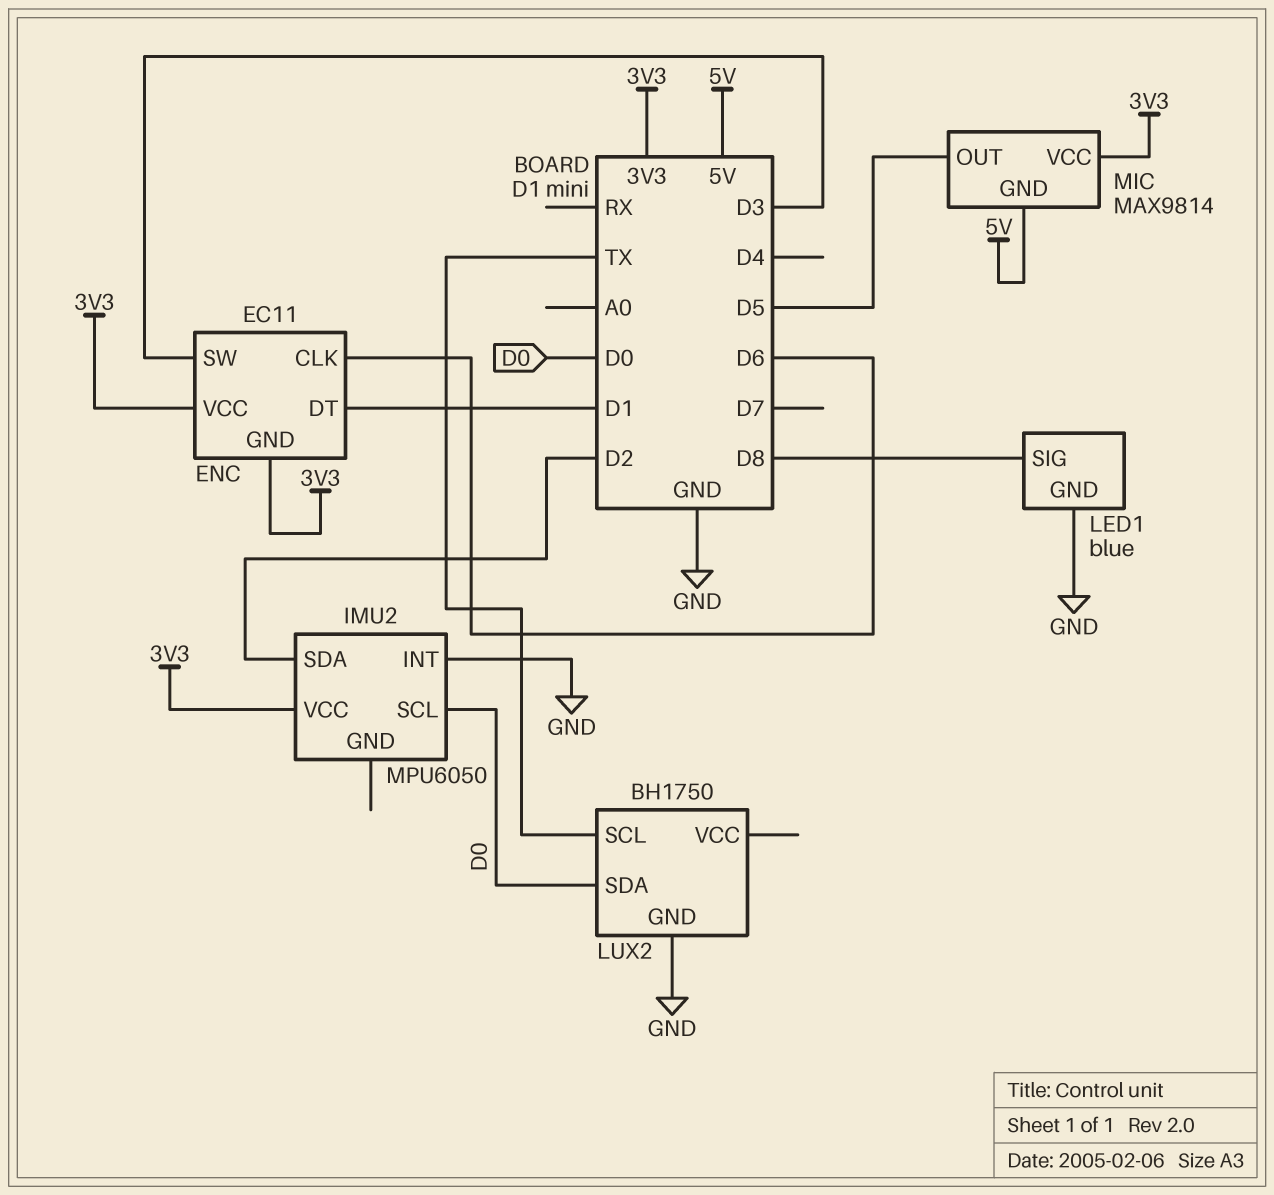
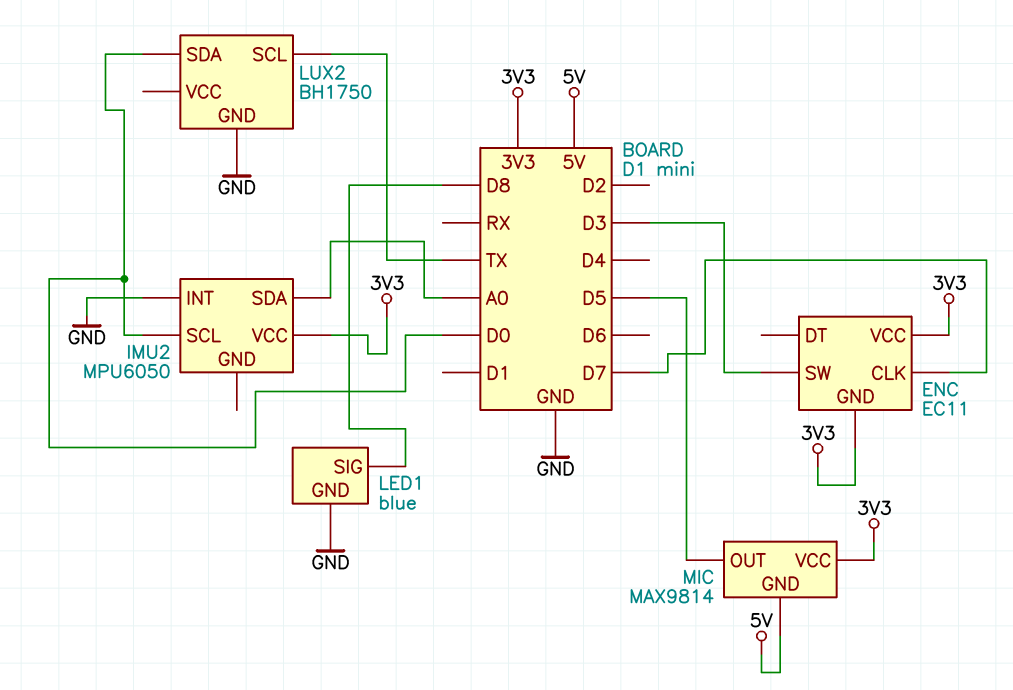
ENC pin CLK: D6 -> D7
ENC pin DT: D1 -> none
IMU2 pin SDA: D2 -> A0

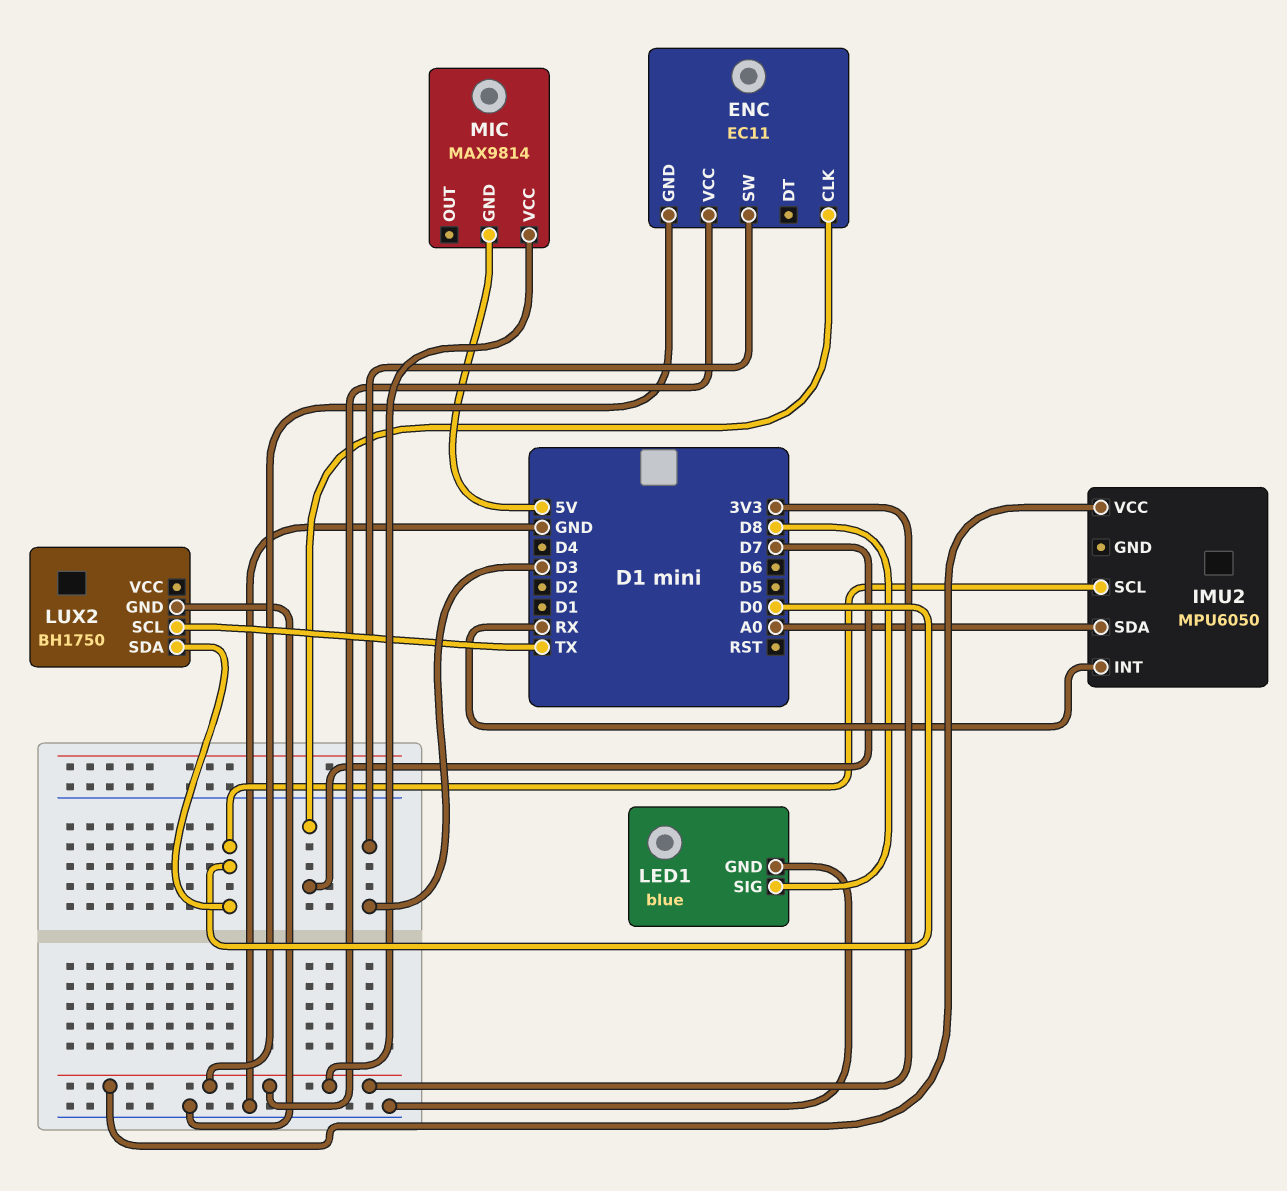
IMU2 pin INT: GND -> RX
MIC pin OUT: D5 -> none

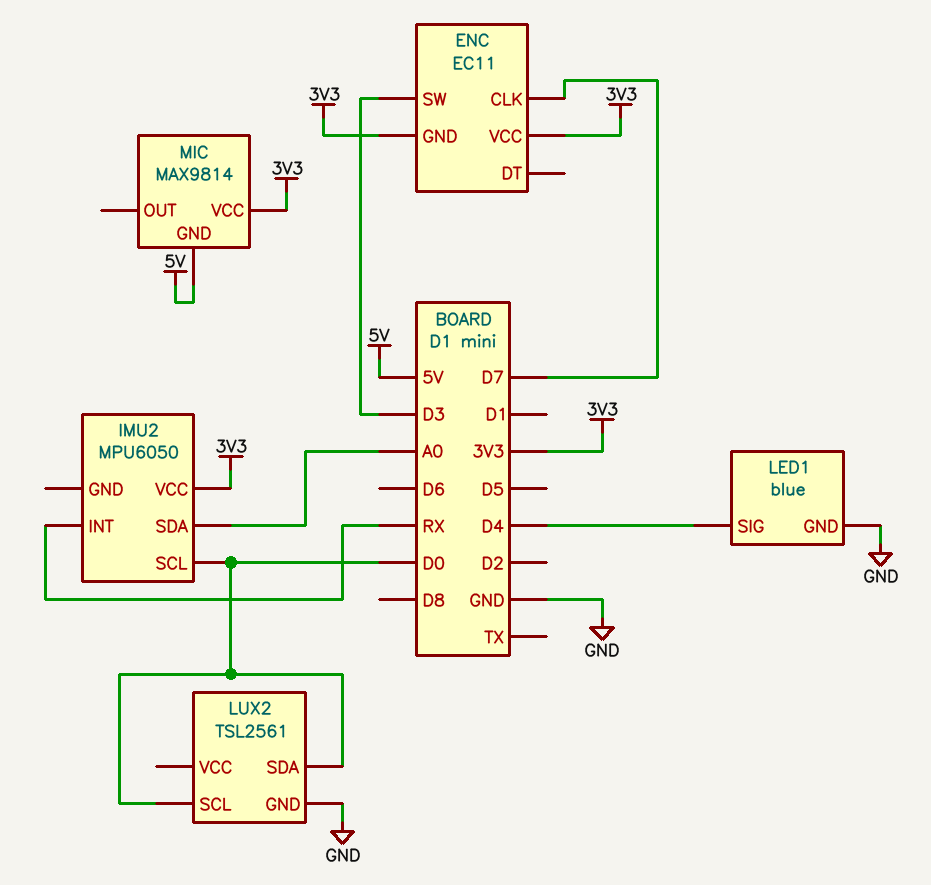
LED1 pin SIG: D8 -> D4
LUX2: BH1750 -> TSL2561
LUX2 pin SCL: TX -> D0

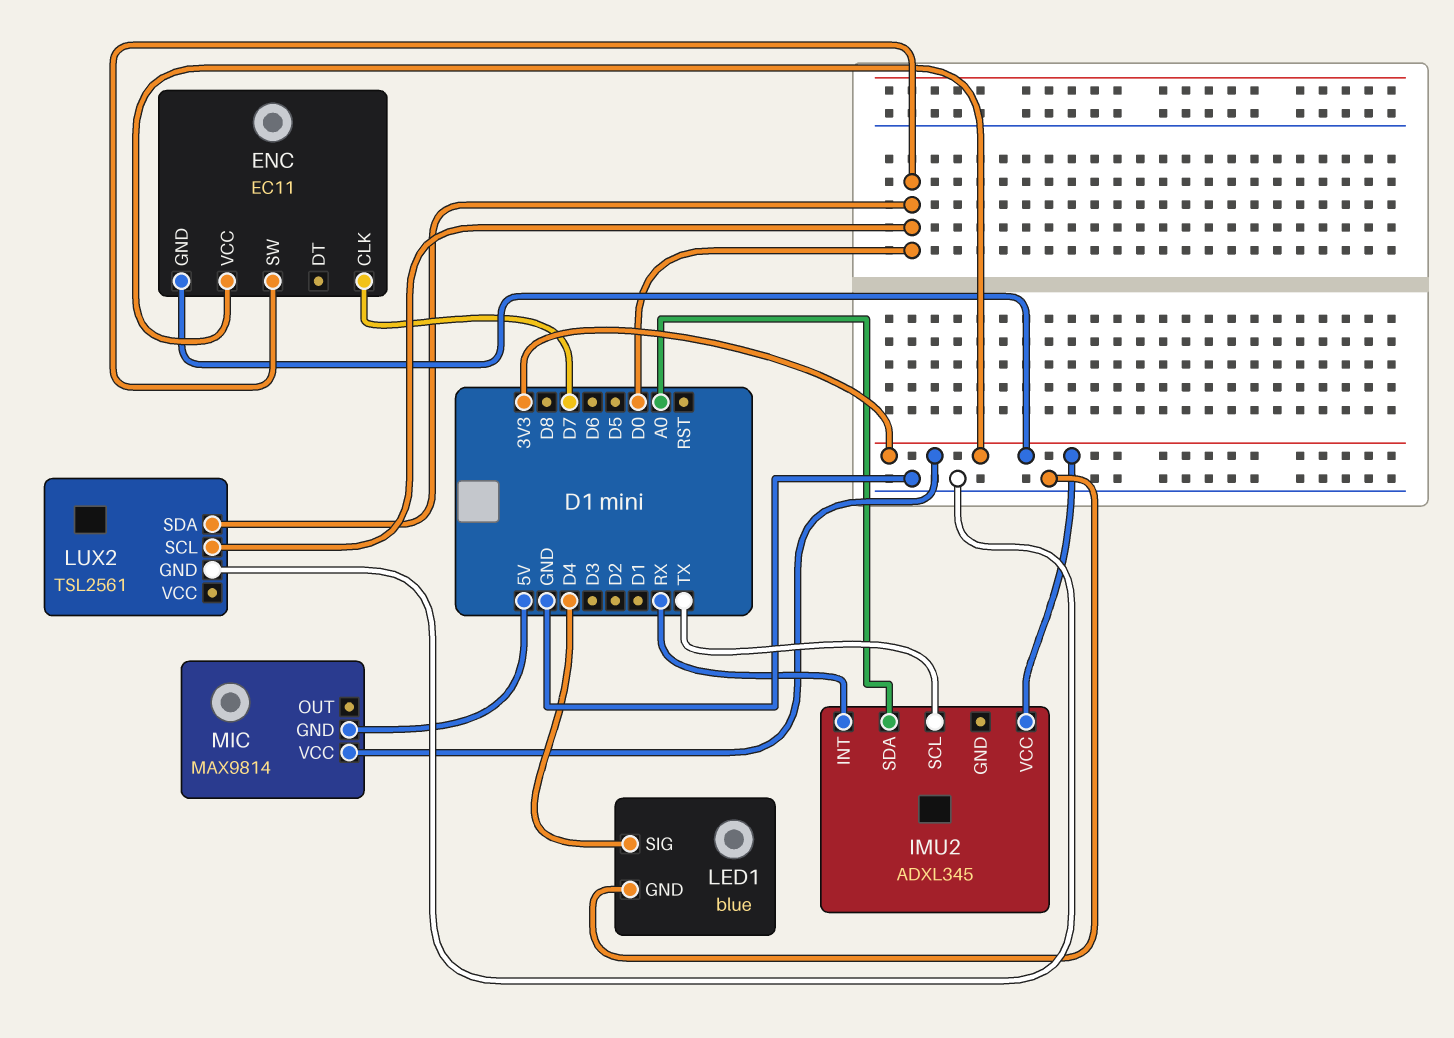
ENC pin SW: D3 -> D0
IMU2: MPU6050 -> ADXL345
IMU2 pin SCL: D0 -> TX

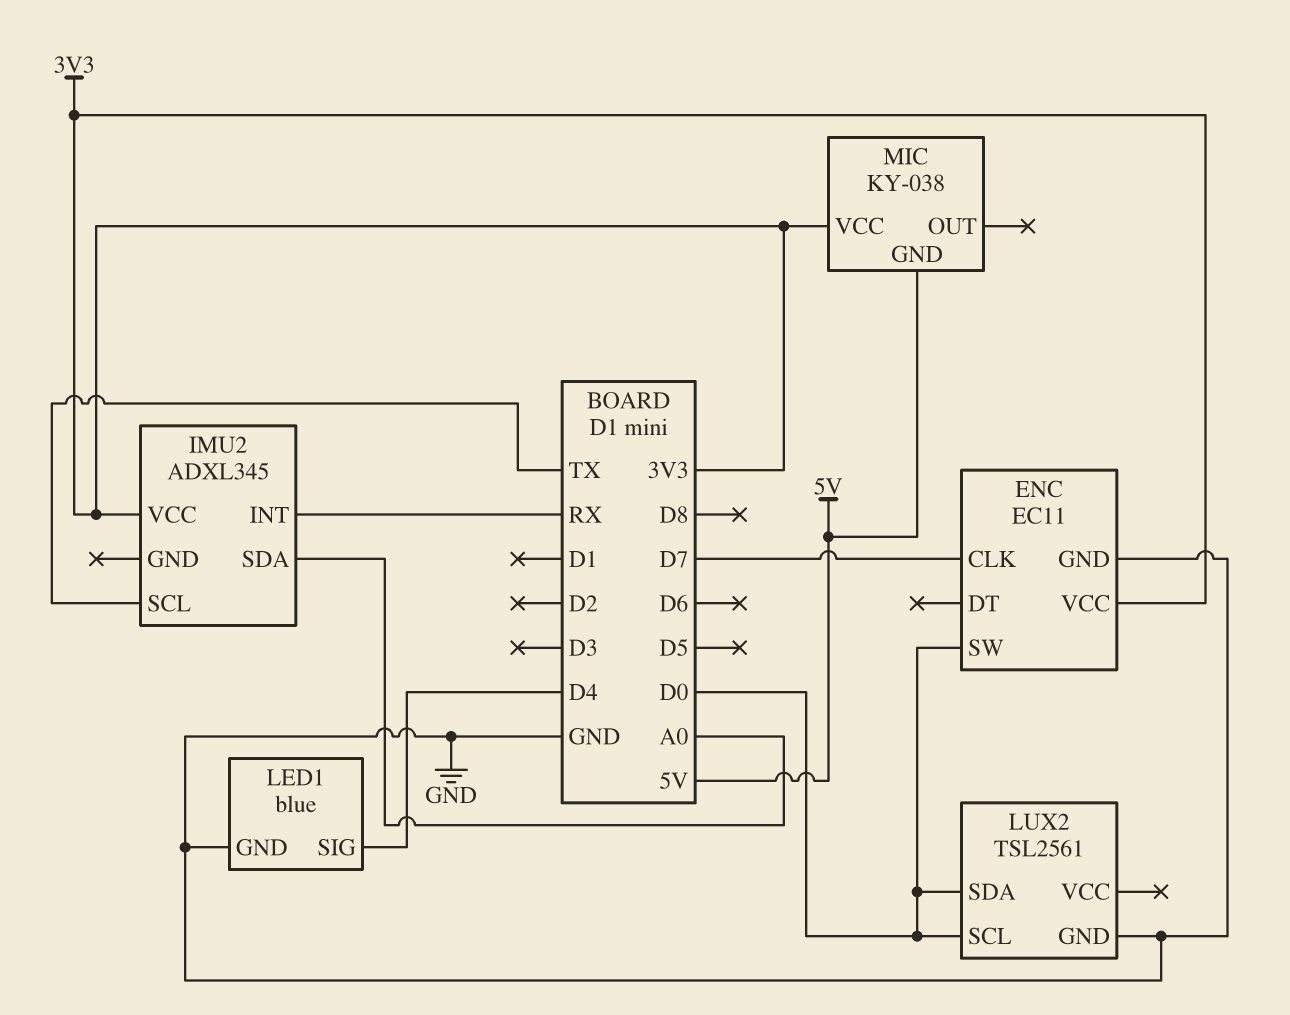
ENC pin GND: 3V3 -> GND
MIC: MAX9814 -> KY-038

